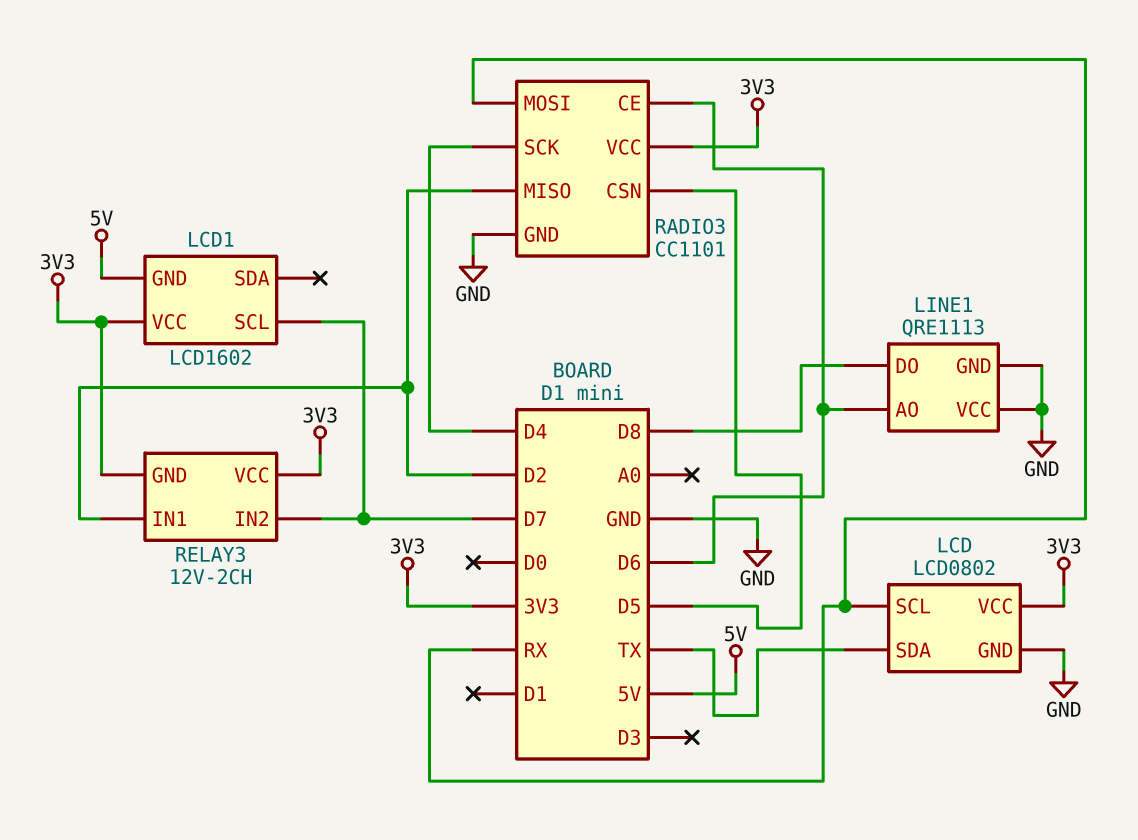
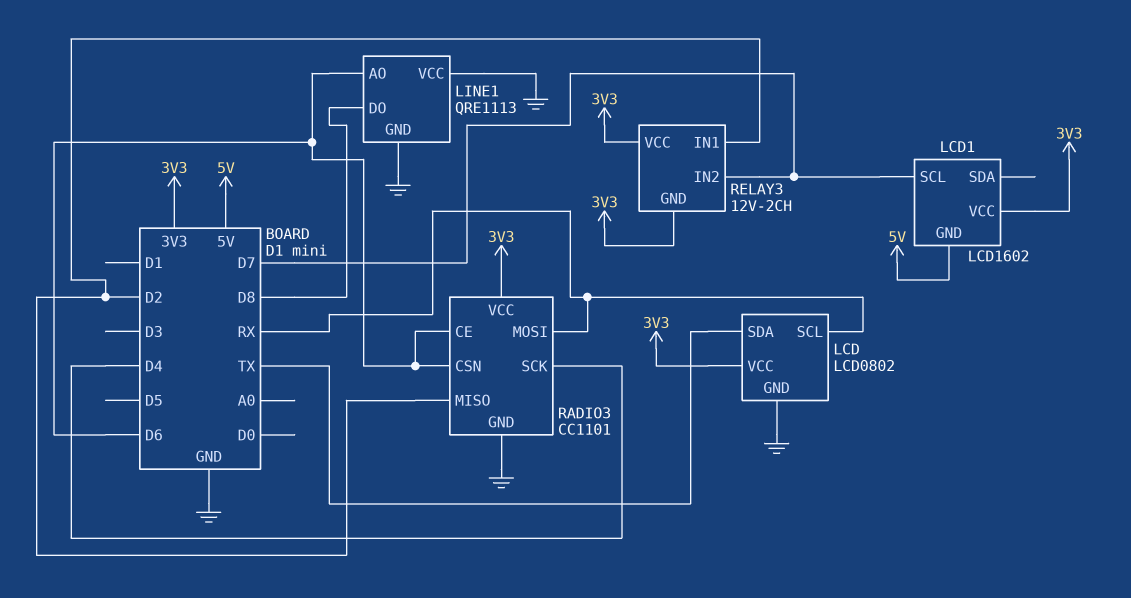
RADIO3 pin CSN: D5 -> D6

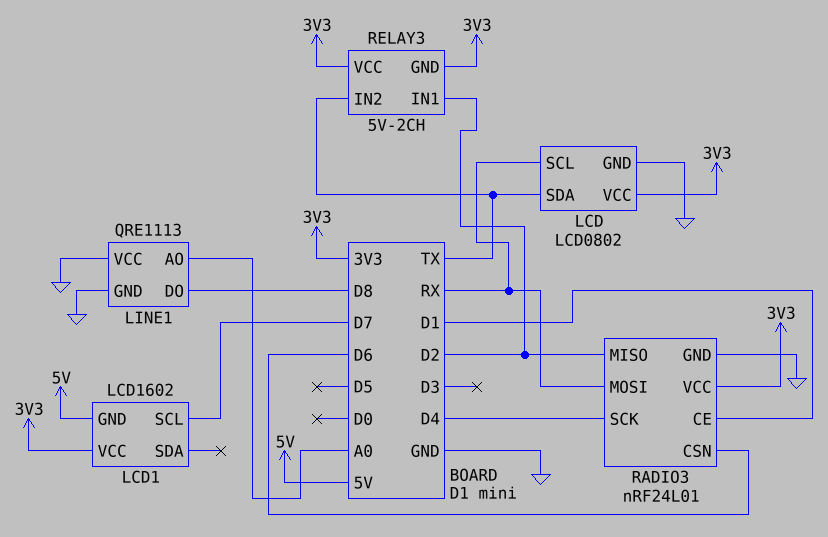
LINE1 pin AO: D6 -> A0
RADIO3: CC1101 -> nRF24L01
RADIO3 pin CE: D6 -> D1
RELAY3: 12V-2CH -> 5V-2CH
RELAY3 pin IN2: D7 -> TX

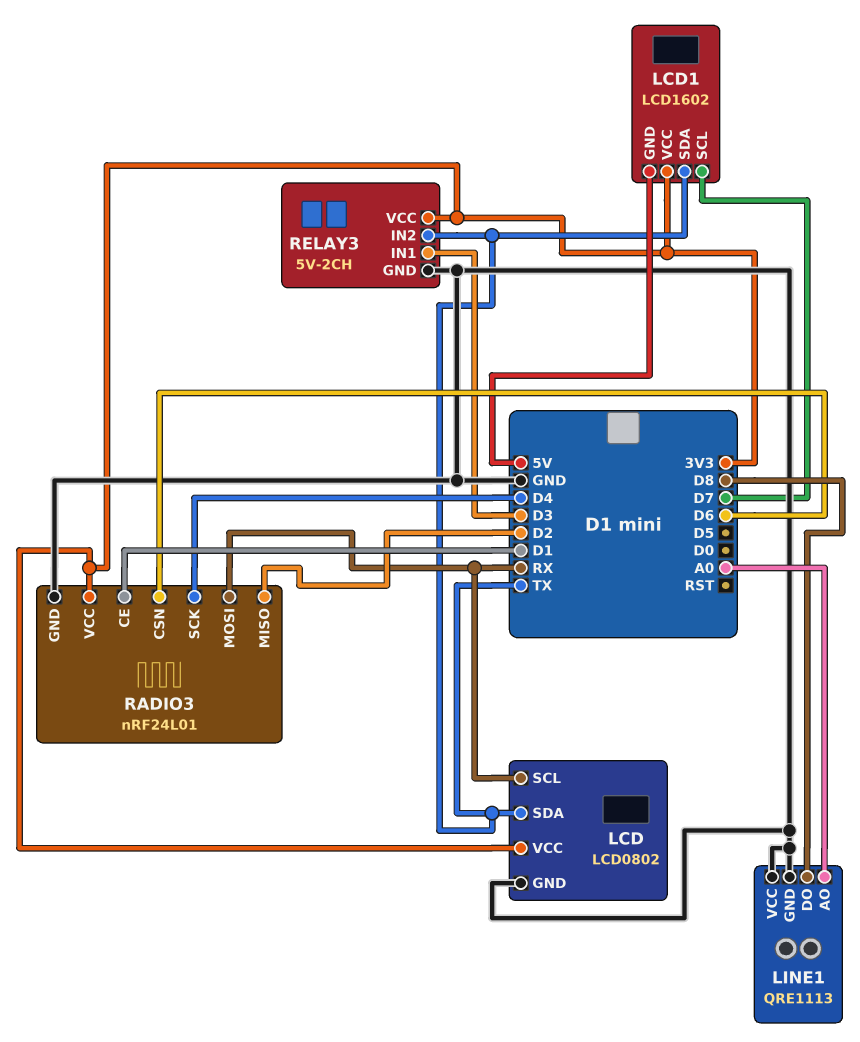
LCD1 pin SDA: none -> TX
RELAY3 pin GND: 3V3 -> GND
RELAY3 pin IN1: D2 -> D3

